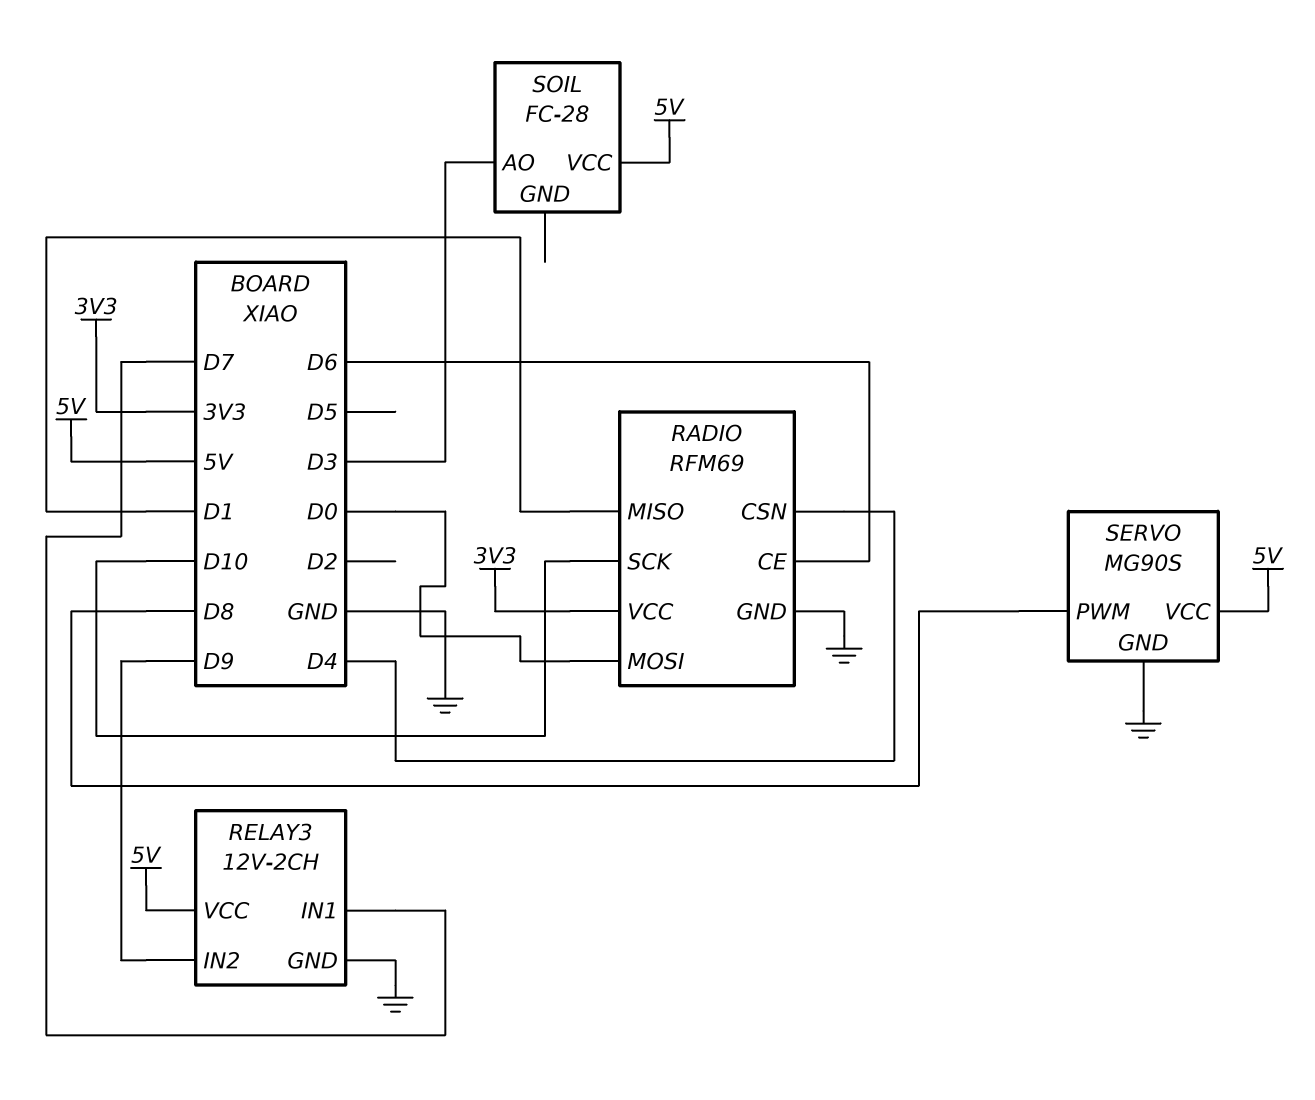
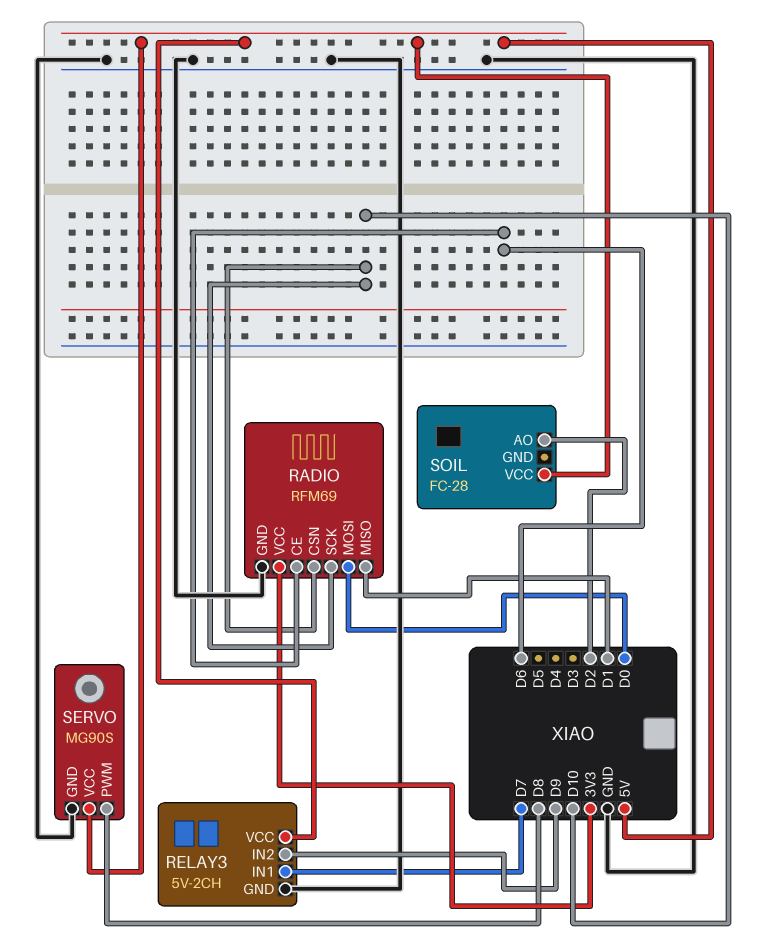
RADIO pin CSN: D4 -> D10
RELAY3: 12V-2CH -> 5V-2CH
SOIL pin AO: D3 -> D2

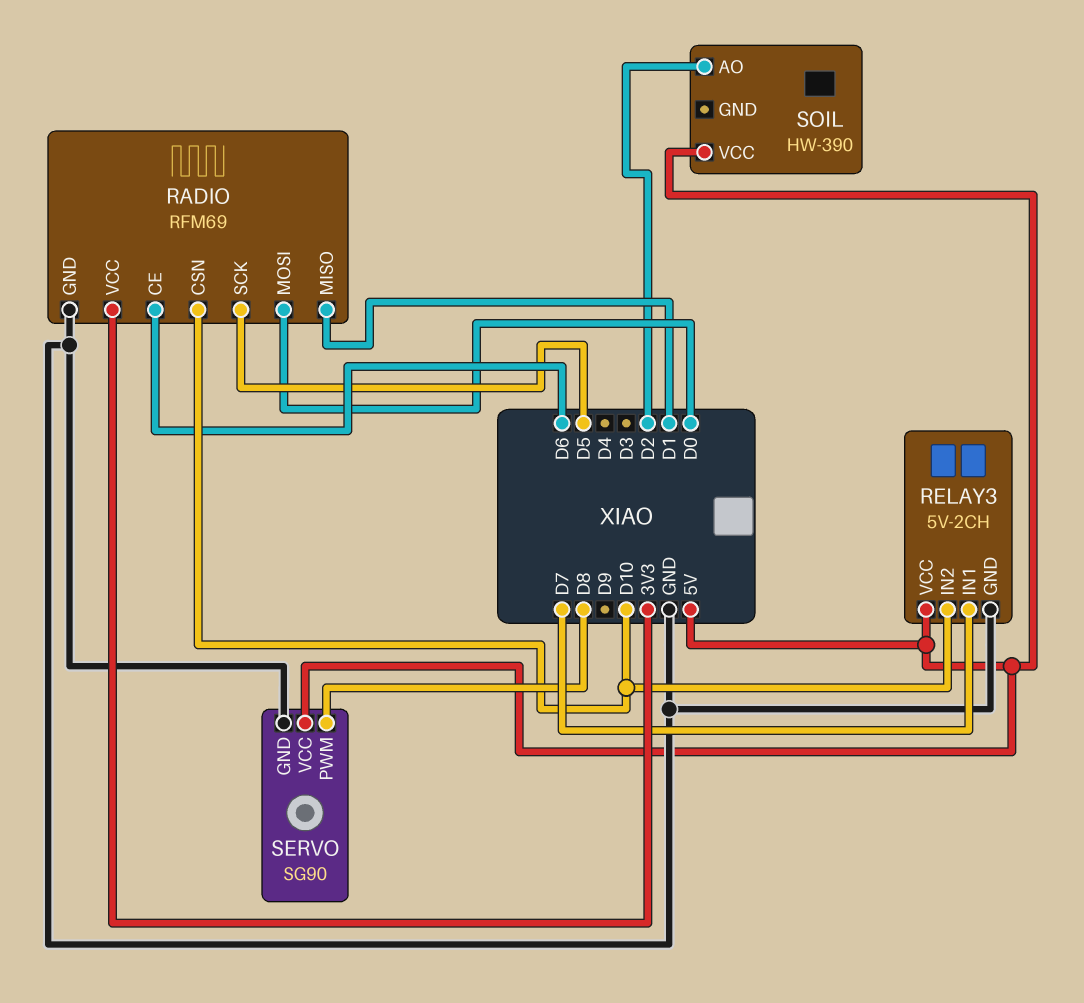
RADIO pin SCK: D10 -> D5
RELAY3 pin IN2: D9 -> D10
SERVO: MG90S -> SG90
SOIL: FC-28 -> HW-390

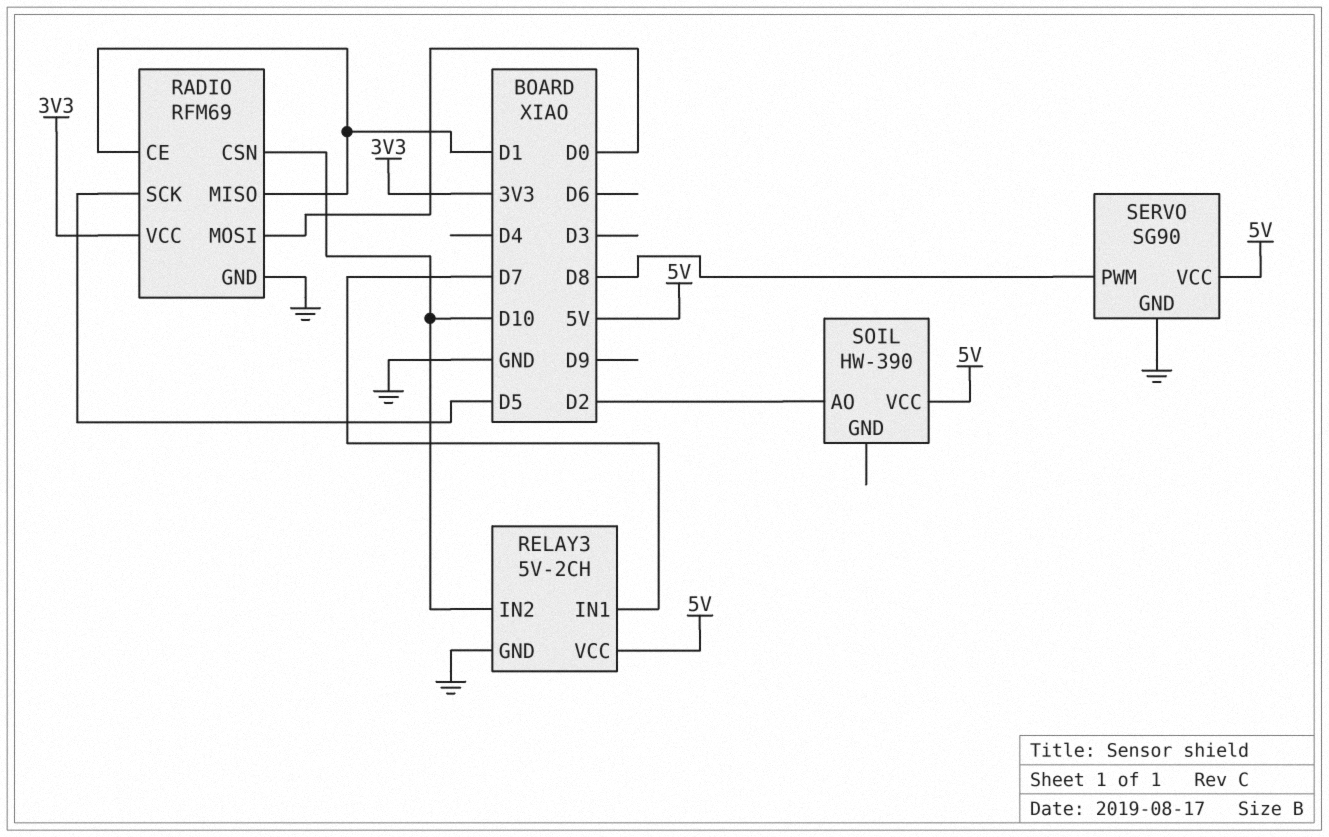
RADIO pin CE: D6 -> D1

